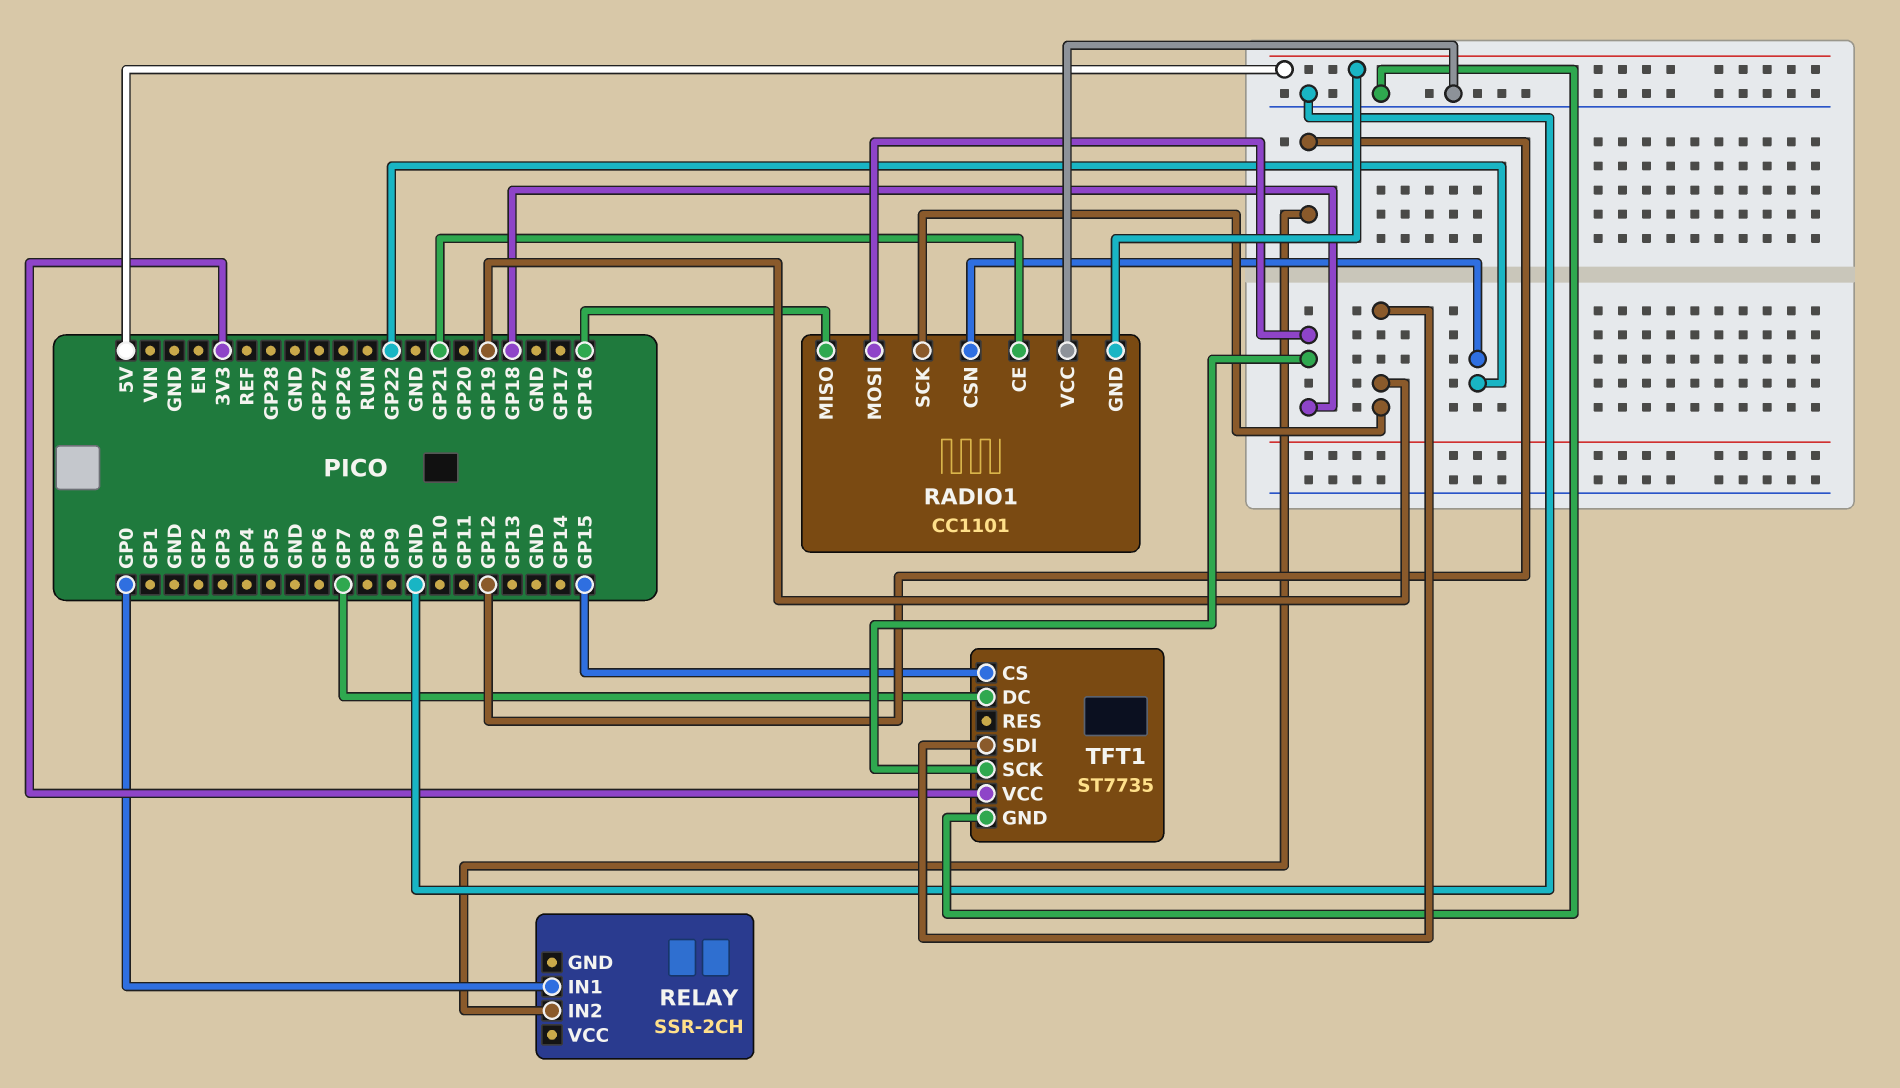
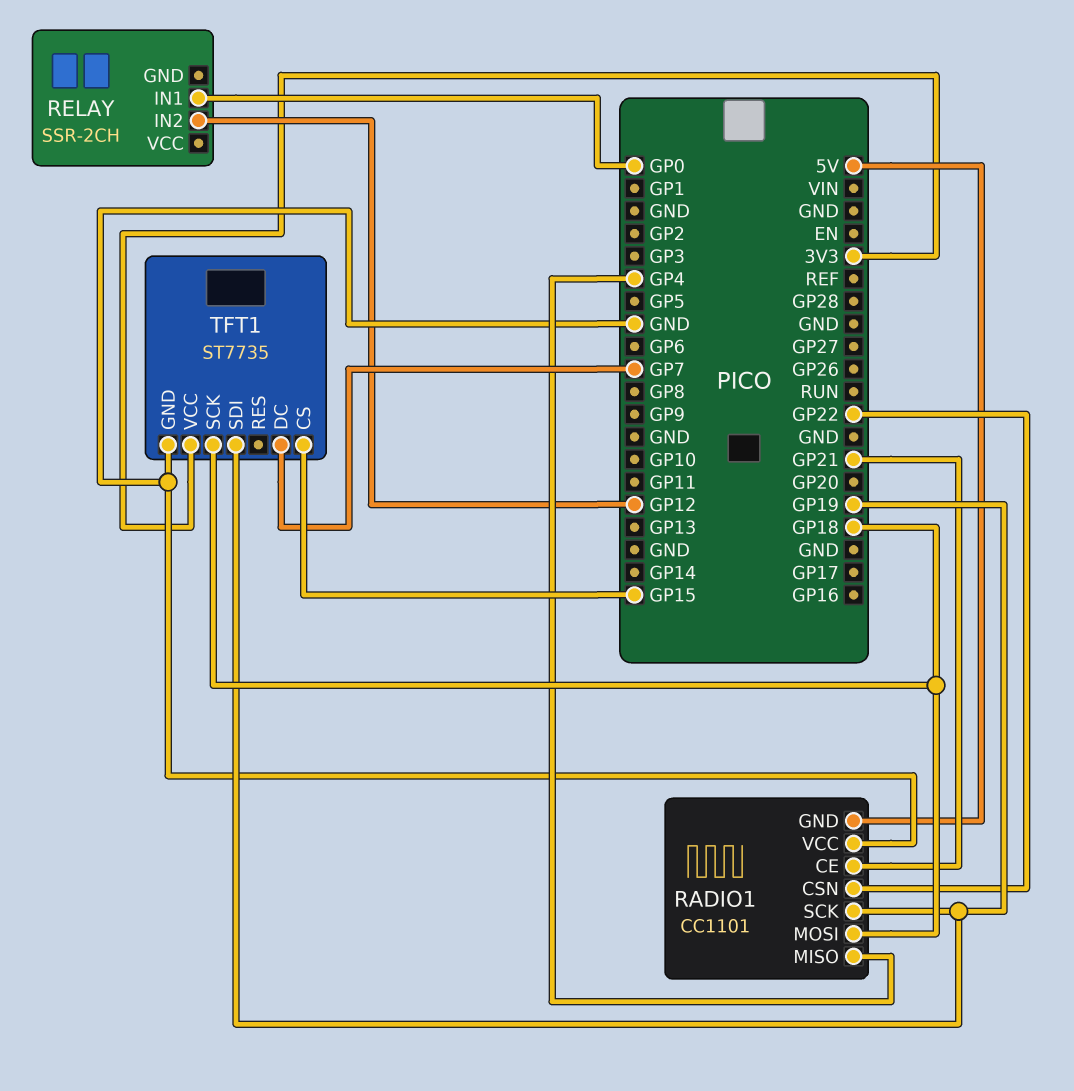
RADIO1 pin MISO: GP16 -> GP4

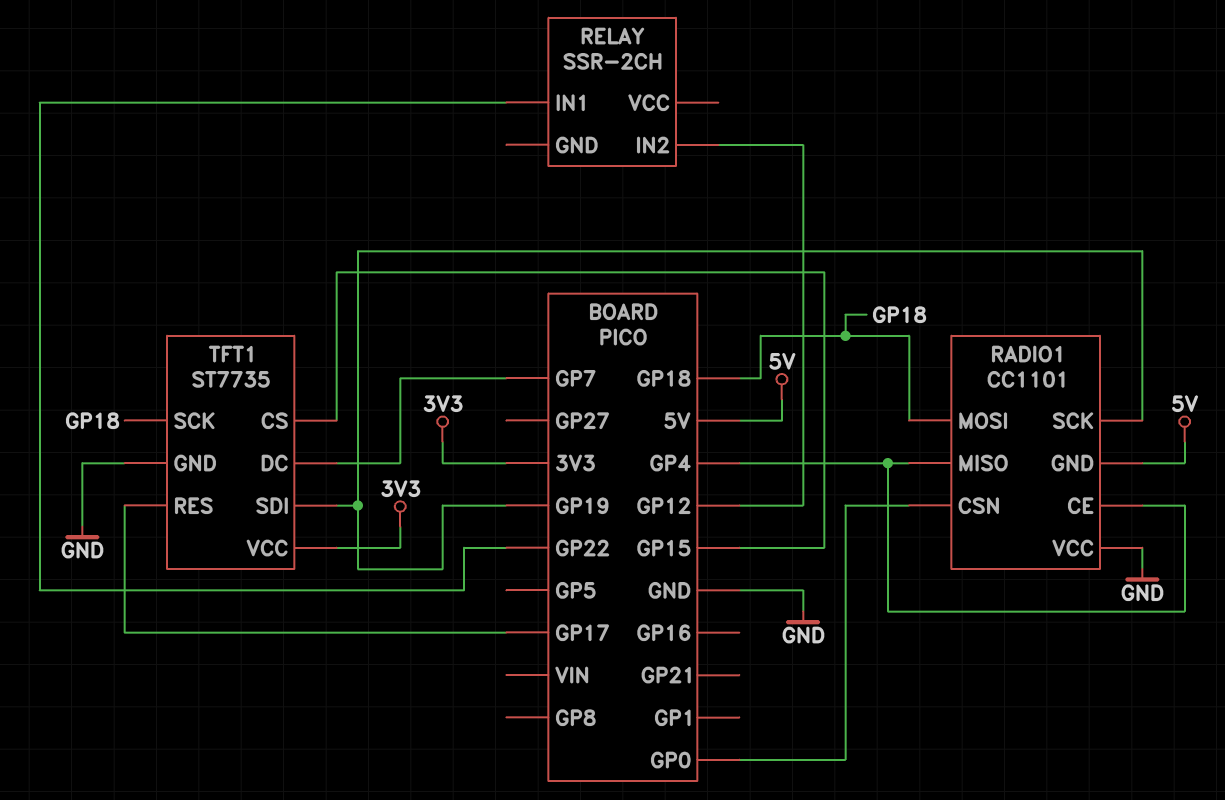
RADIO1 pin CE: GP21 -> GP4
RADIO1 pin CSN: GP22 -> GP0
RELAY pin IN1: GP0 -> GP22
TFT1 pin RES: none -> GP17

